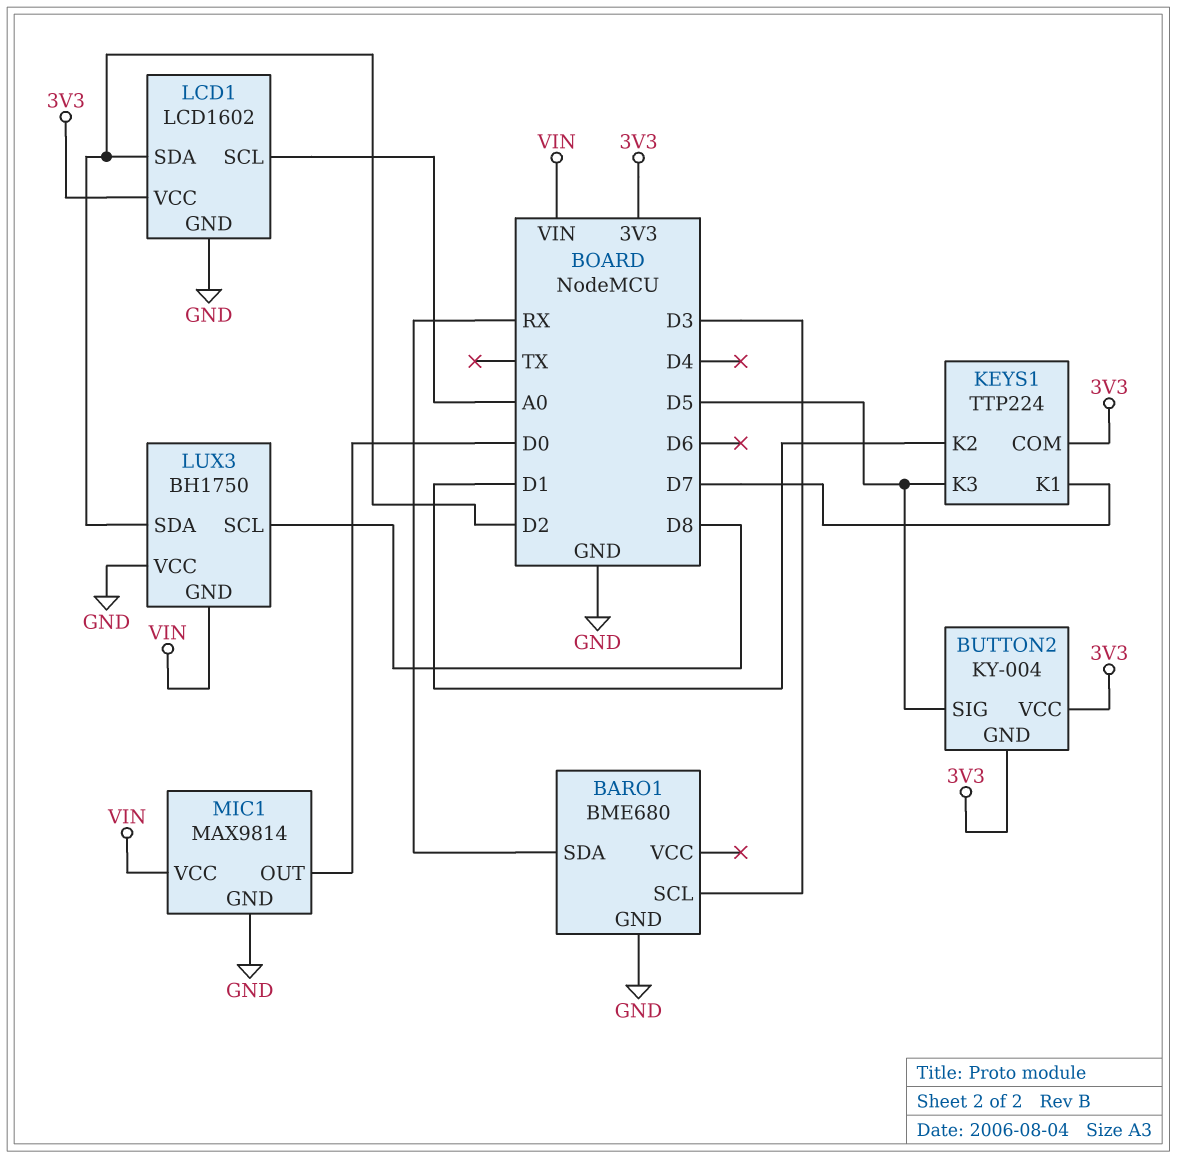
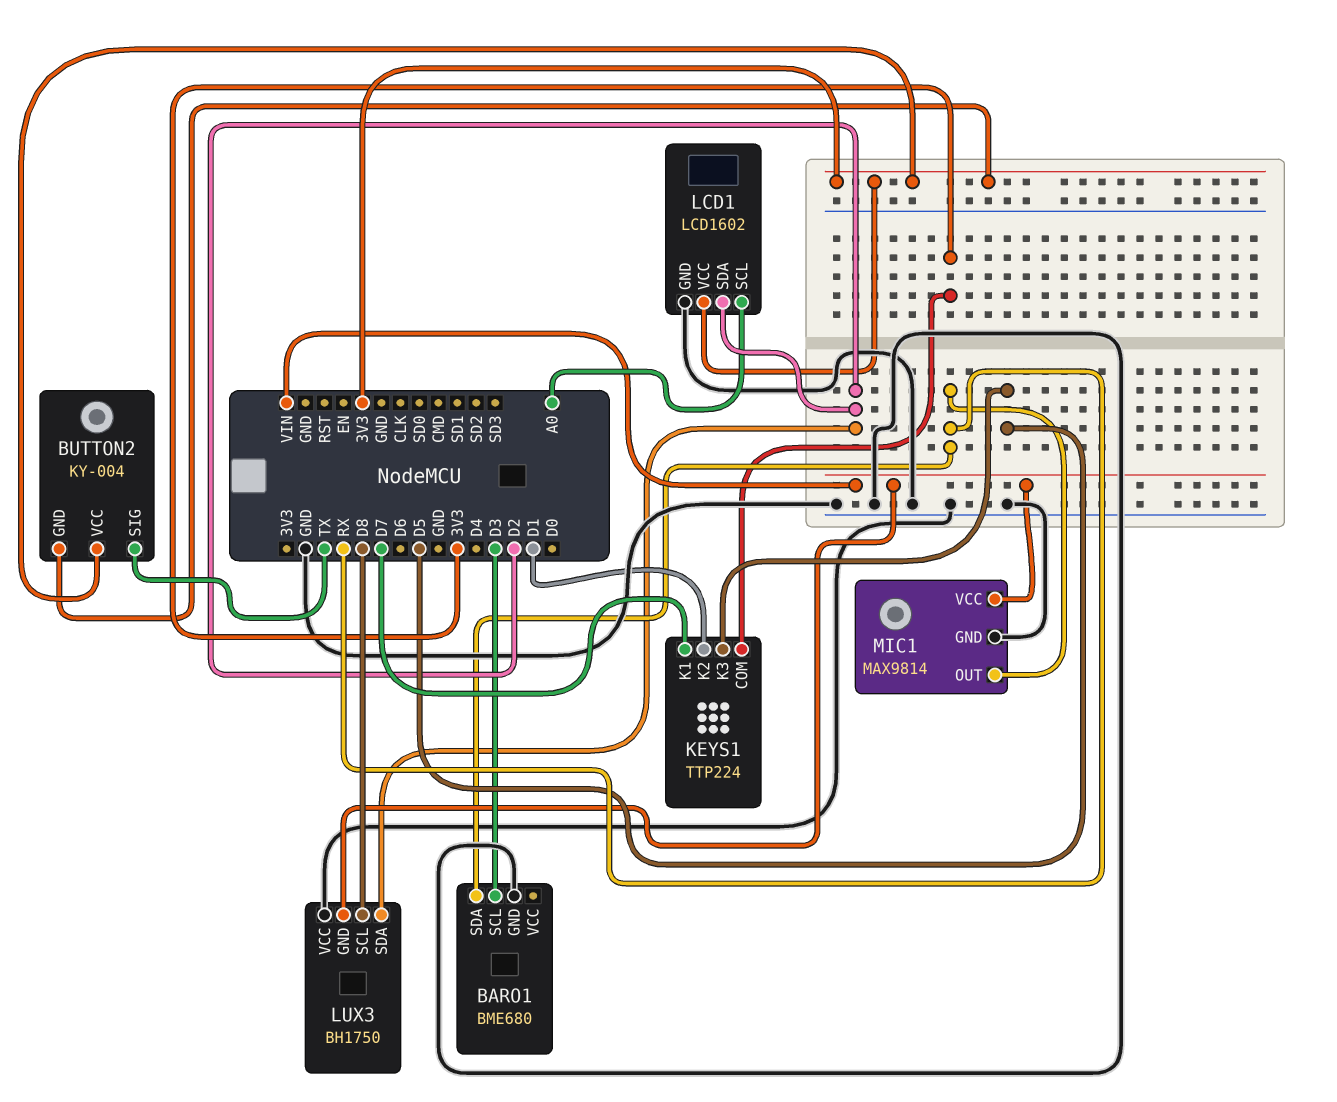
BUTTON2 pin SIG: D5 -> TX
MIC1 pin OUT: D0 -> RX

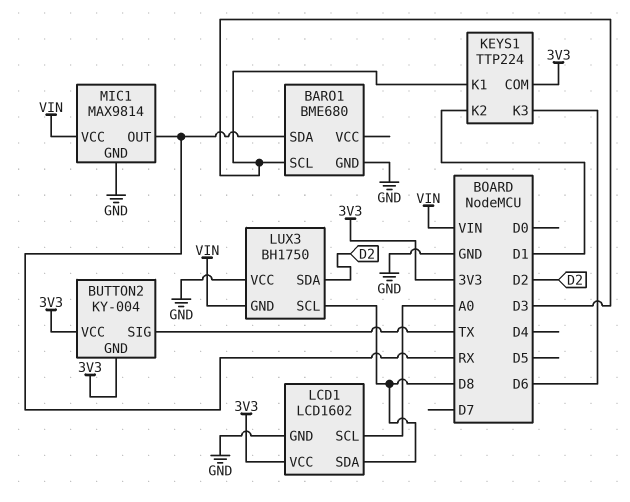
KEYS1 pin K1: D7 -> D3
KEYS1 pin K3: D5 -> D6
LCD1 pin SDA: D2 -> D8

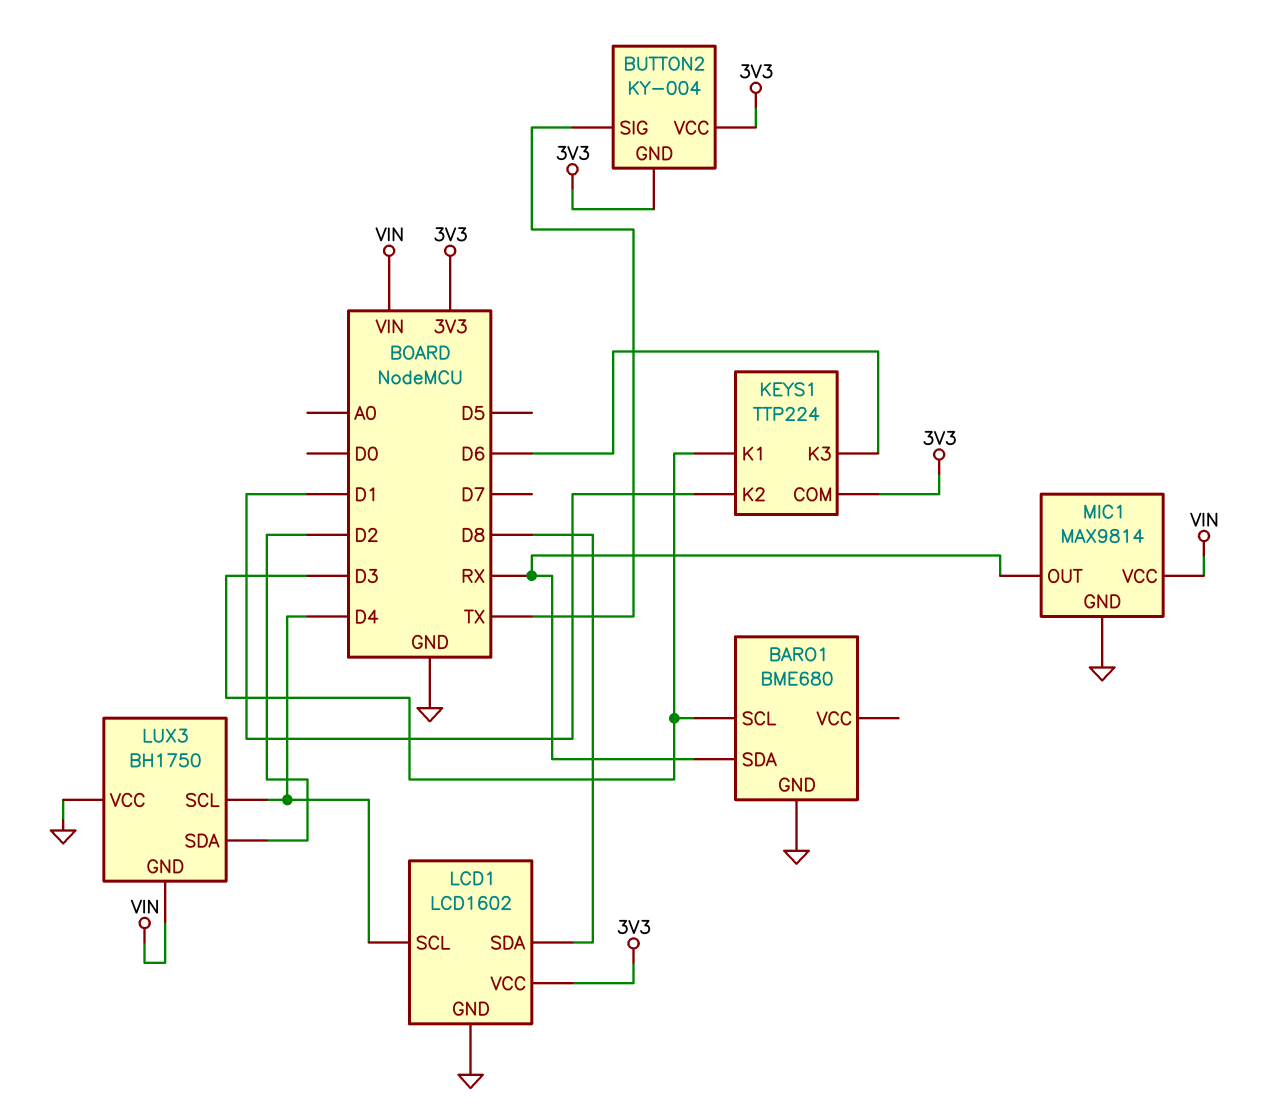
LCD1 pin SCL: A0 -> D4
LUX3 pin SCL: D8 -> D4

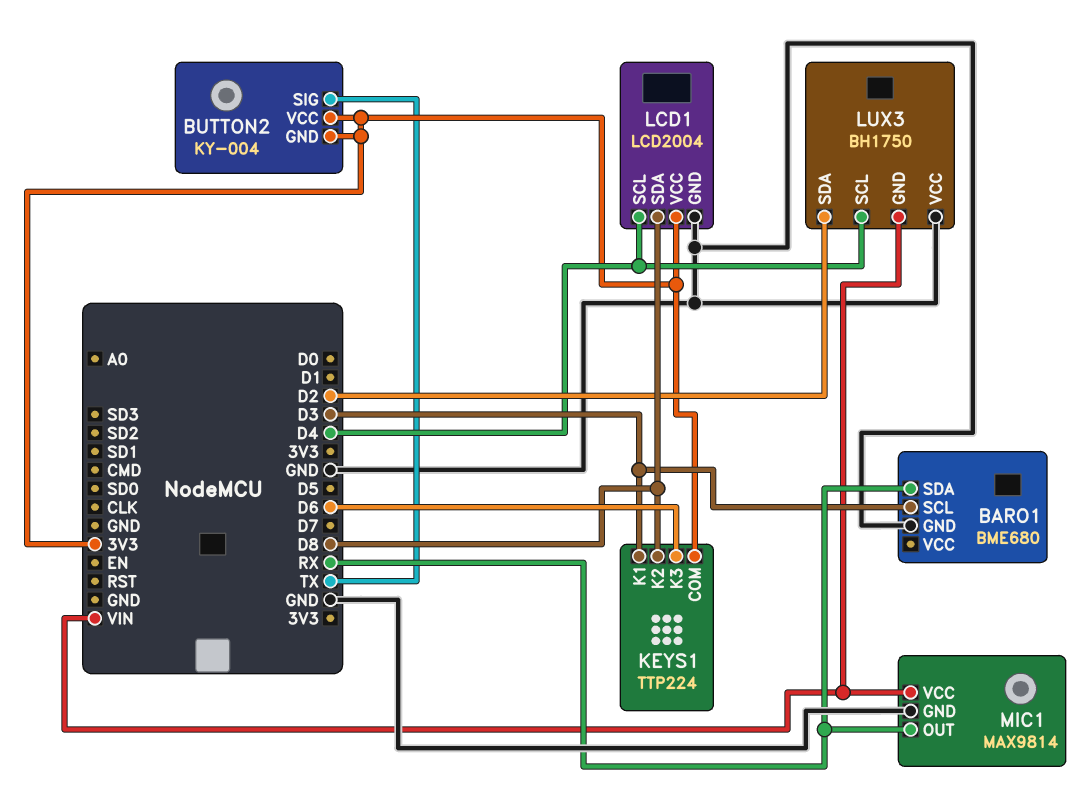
KEYS1 pin K2: D1 -> D8
LCD1: LCD1602 -> LCD2004

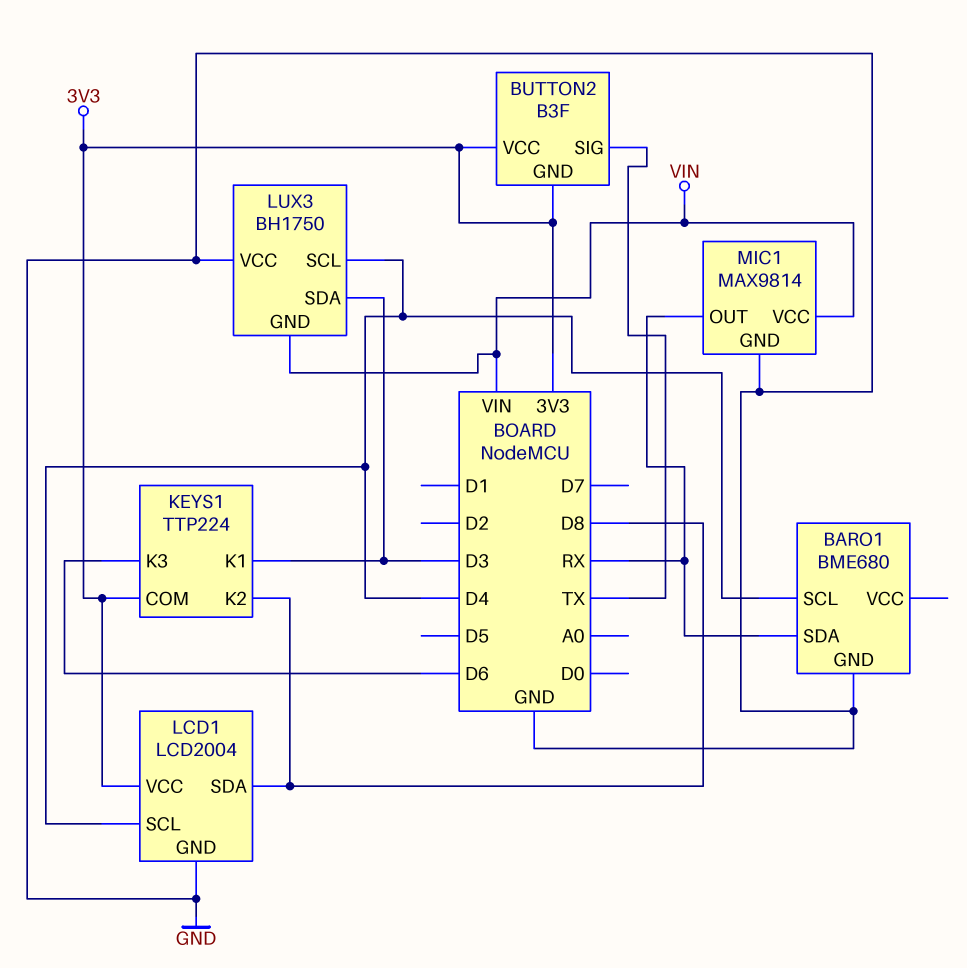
BARO1 pin SCL: D3 -> D4
BUTTON2: KY-004 -> B3F
LUX3 pin SDA: D2 -> D3

